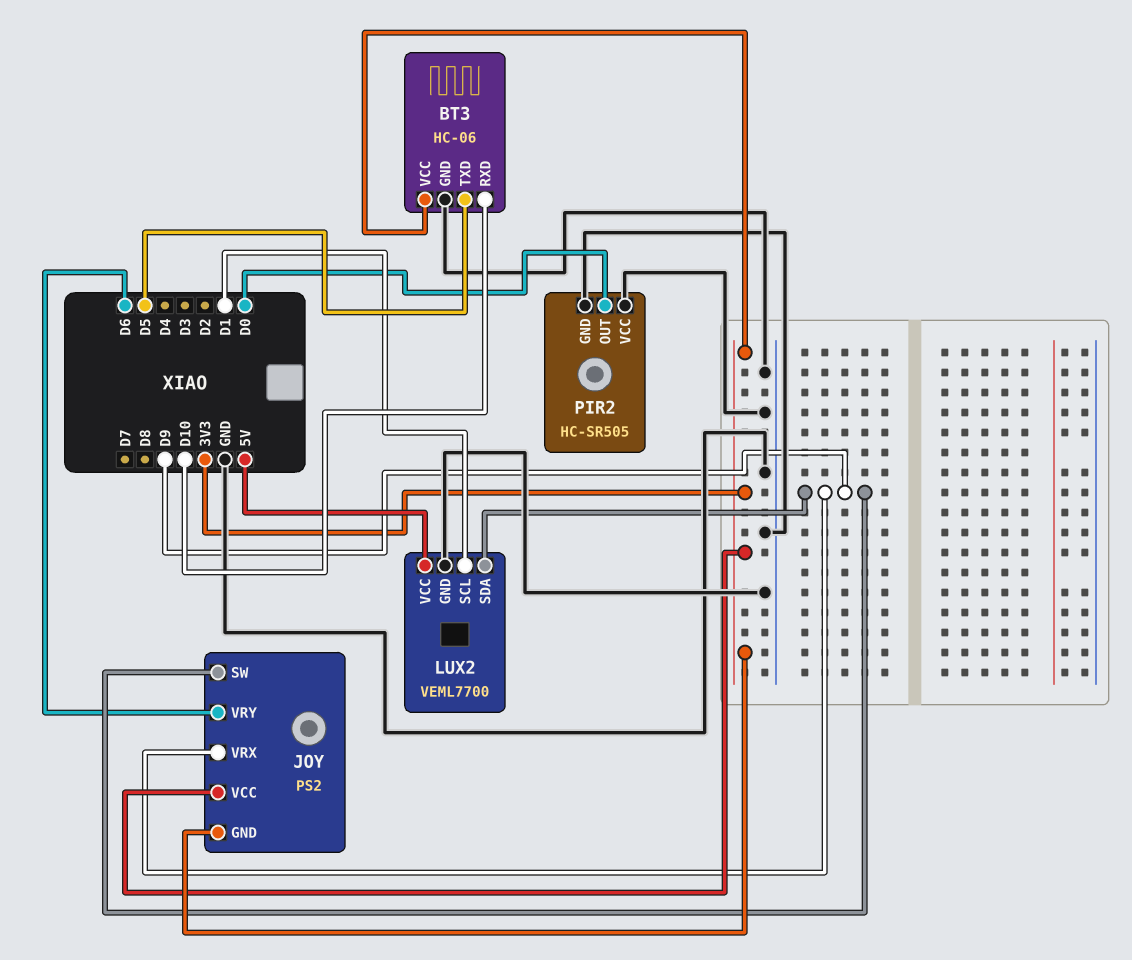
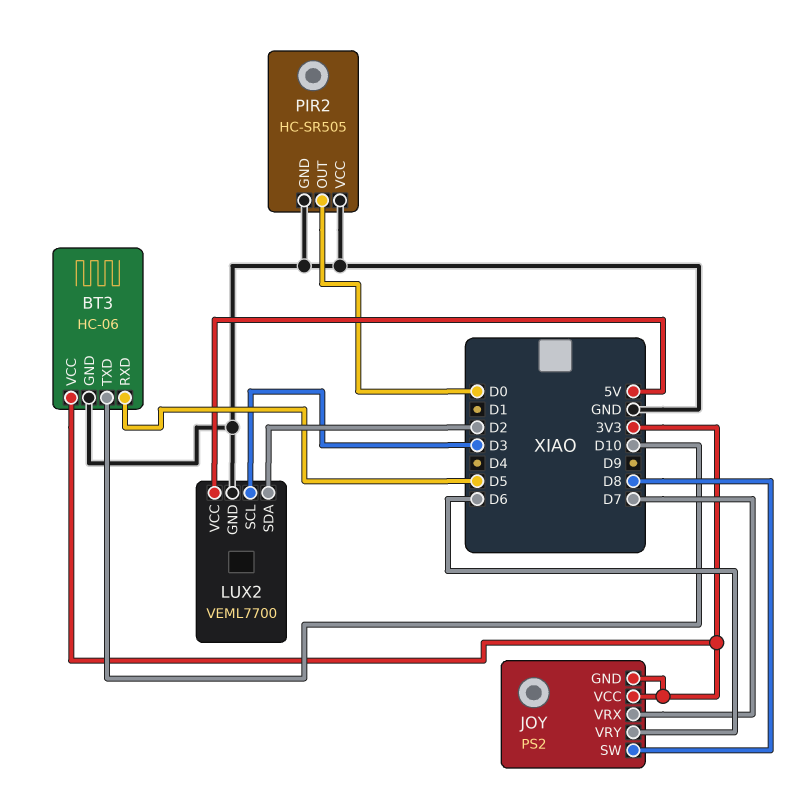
BT3 pin RXD: D10 -> D5
BT3 pin TXD: D5 -> D10
JOY pin SW: D9 -> D8
JOY pin VRX: D9 -> D7
LUX2 pin SCL: D1 -> D3
LUX2 pin SDA: D9 -> D2

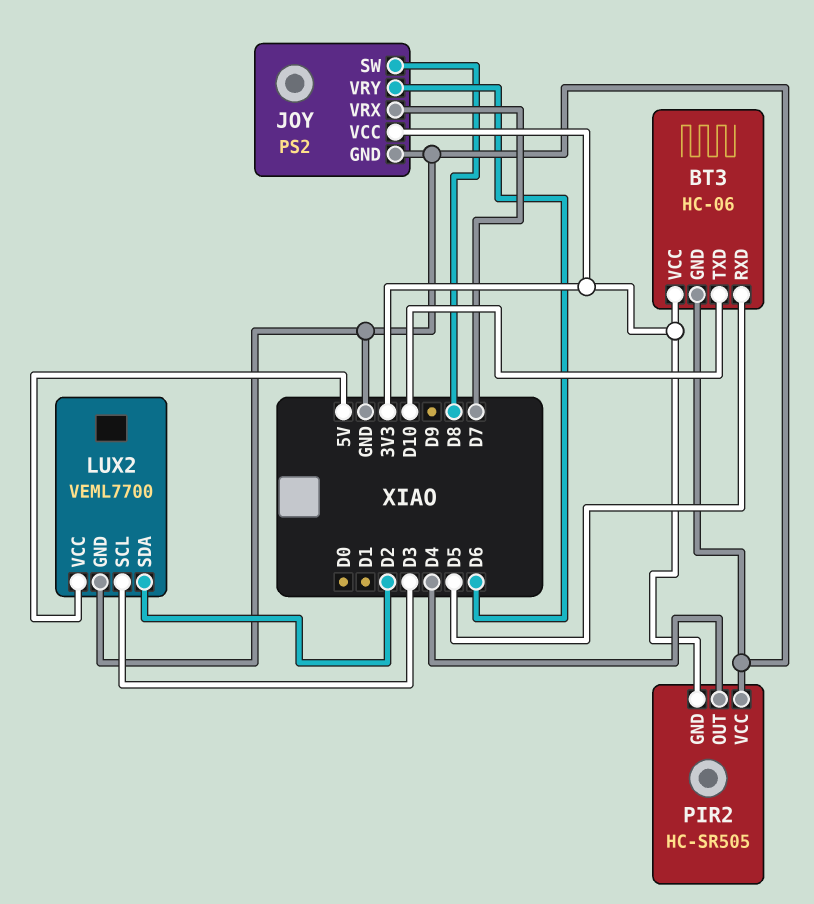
JOY pin GND: 3V3 -> GND
PIR2 pin GND: GND -> 3V3
PIR2 pin OUT: D0 -> D4

